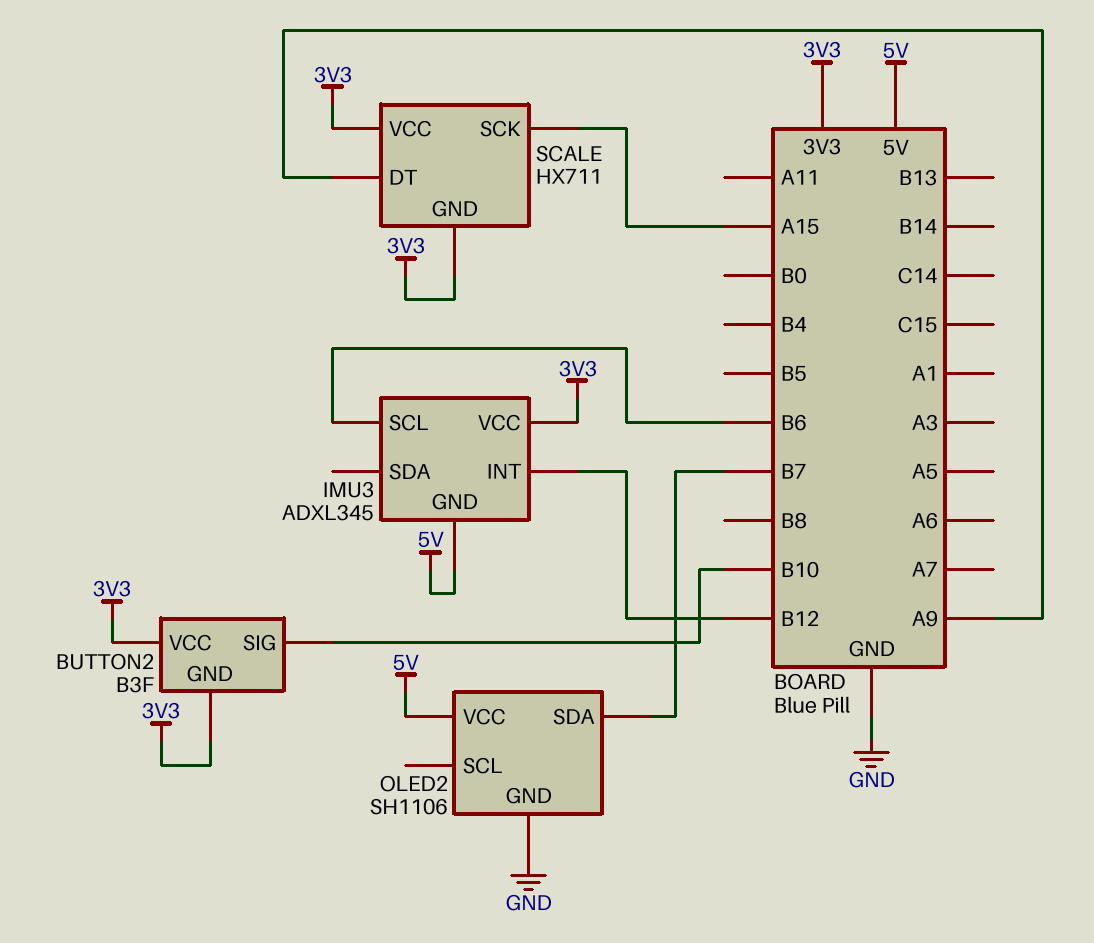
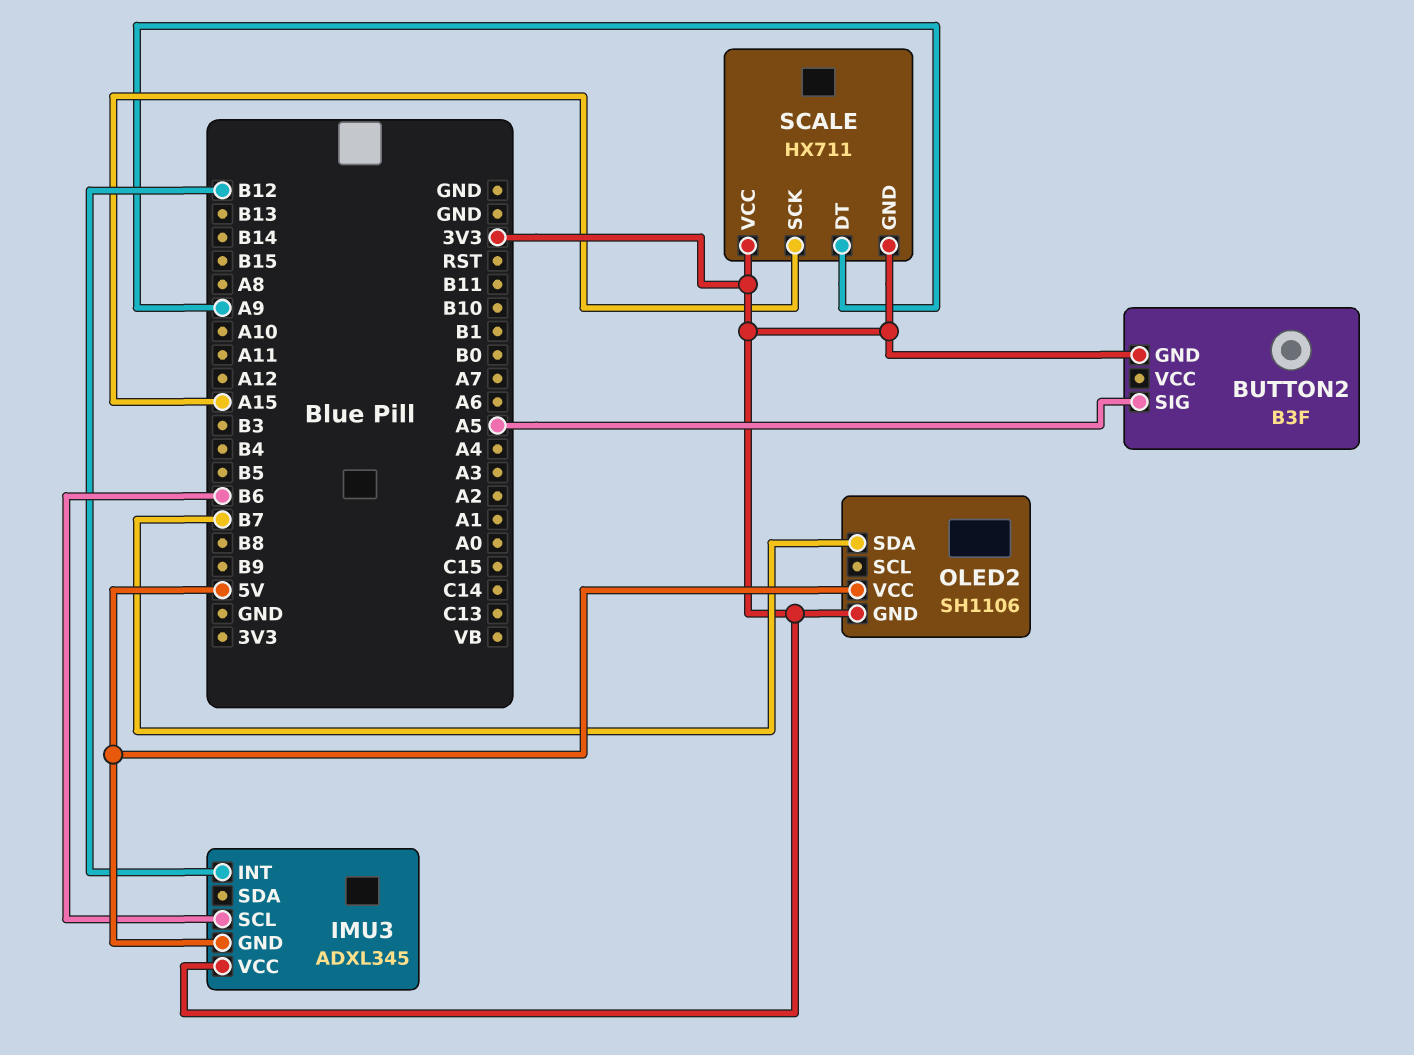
BUTTON2 pin SIG: B10 -> A5
BUTTON2 pin VCC: 3V3 -> none
OLED2 pin GND: GND -> 3V3

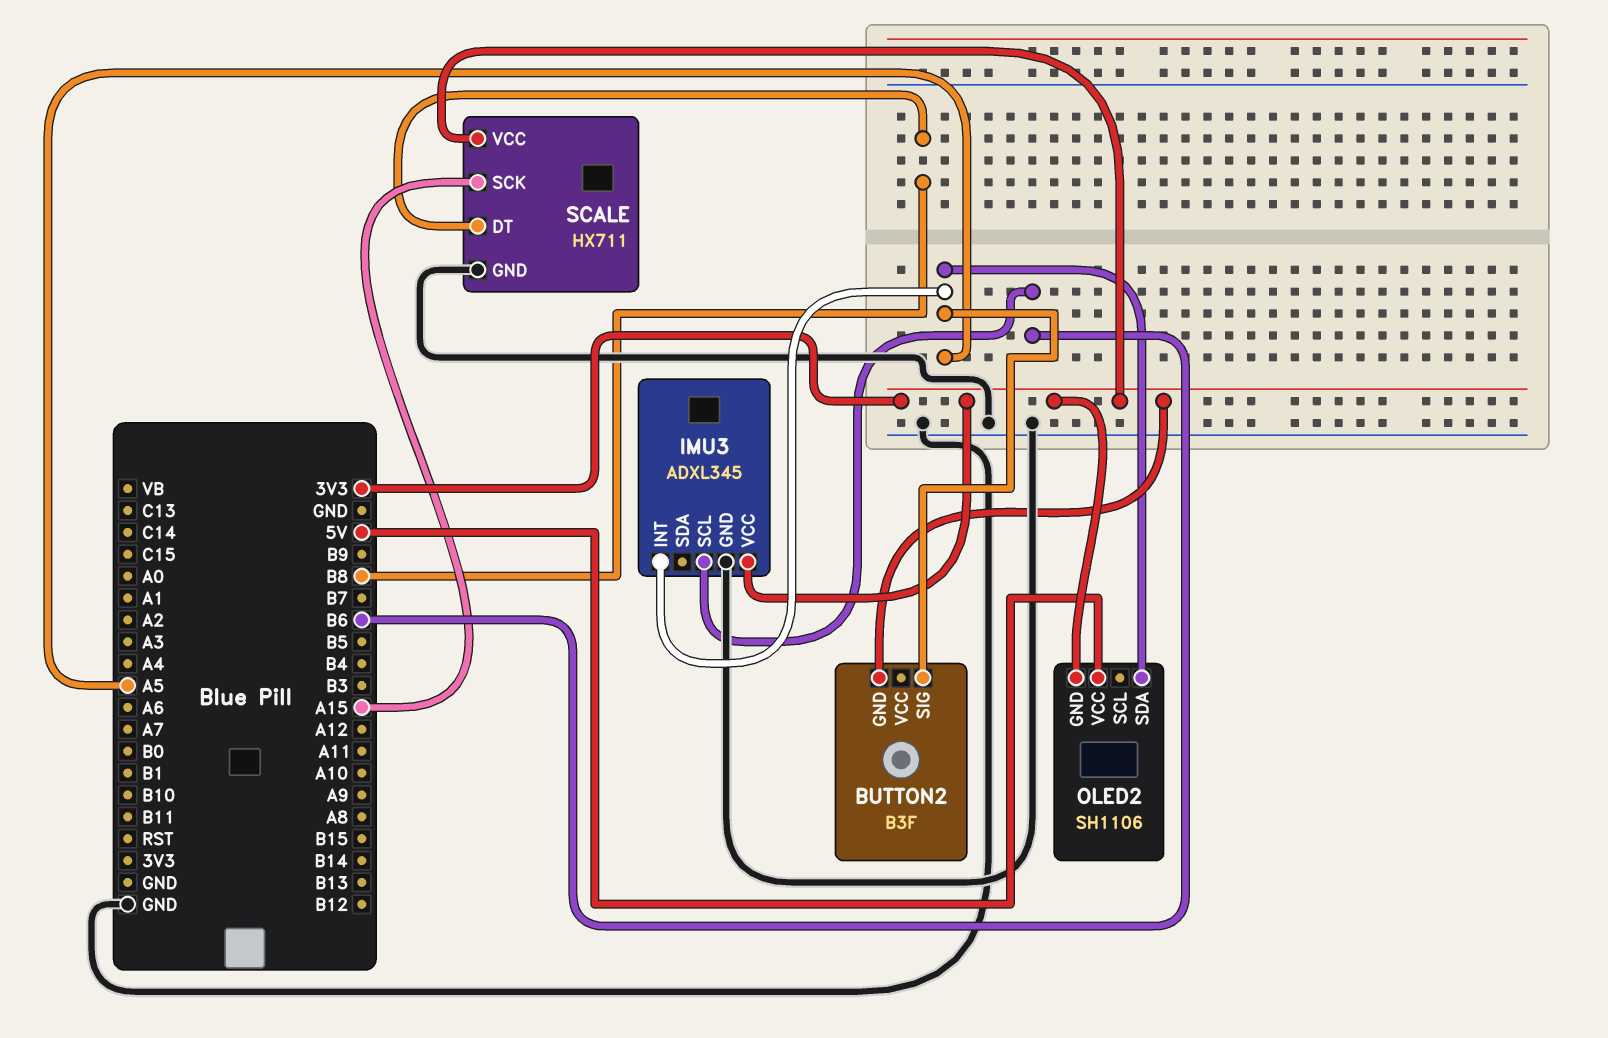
IMU3 pin GND: 5V -> GND
IMU3 pin INT: B12 -> A5
OLED2 pin SDA: B7 -> A5
SCALE pin DT: A9 -> B8
SCALE pin GND: 3V3 -> GND

